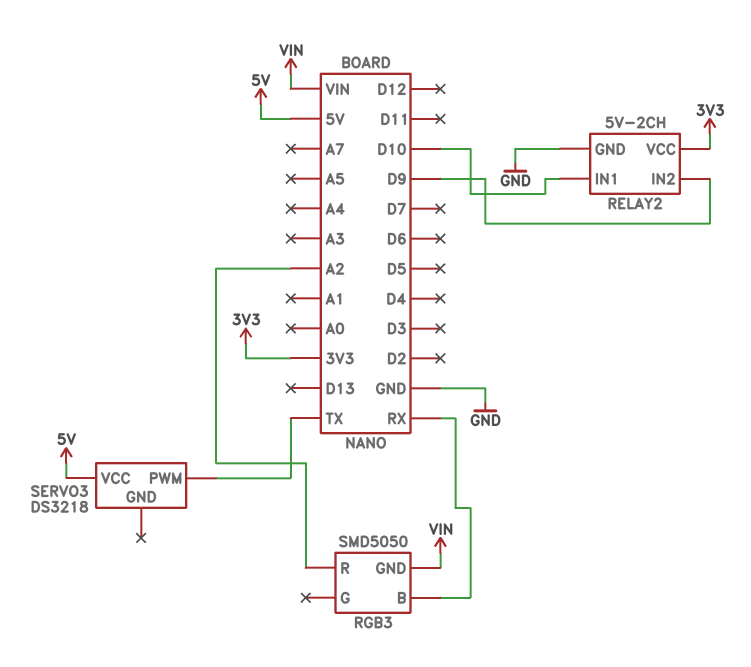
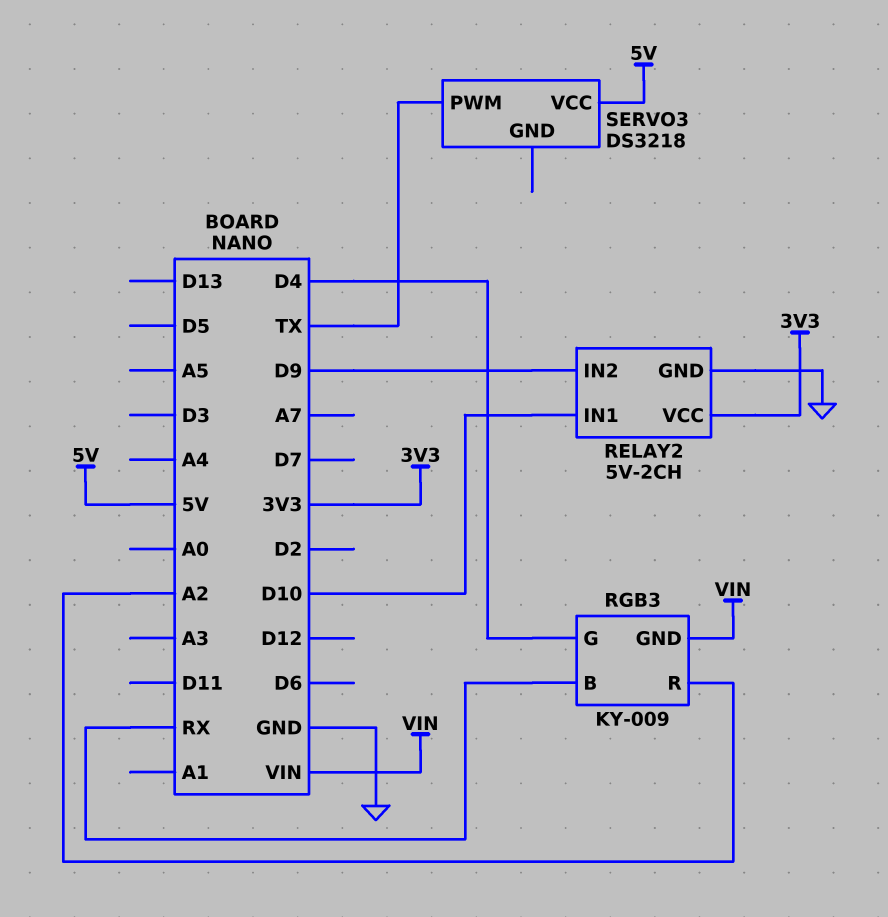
RGB3: SMD5050 -> KY-009
RGB3 pin G: none -> D4

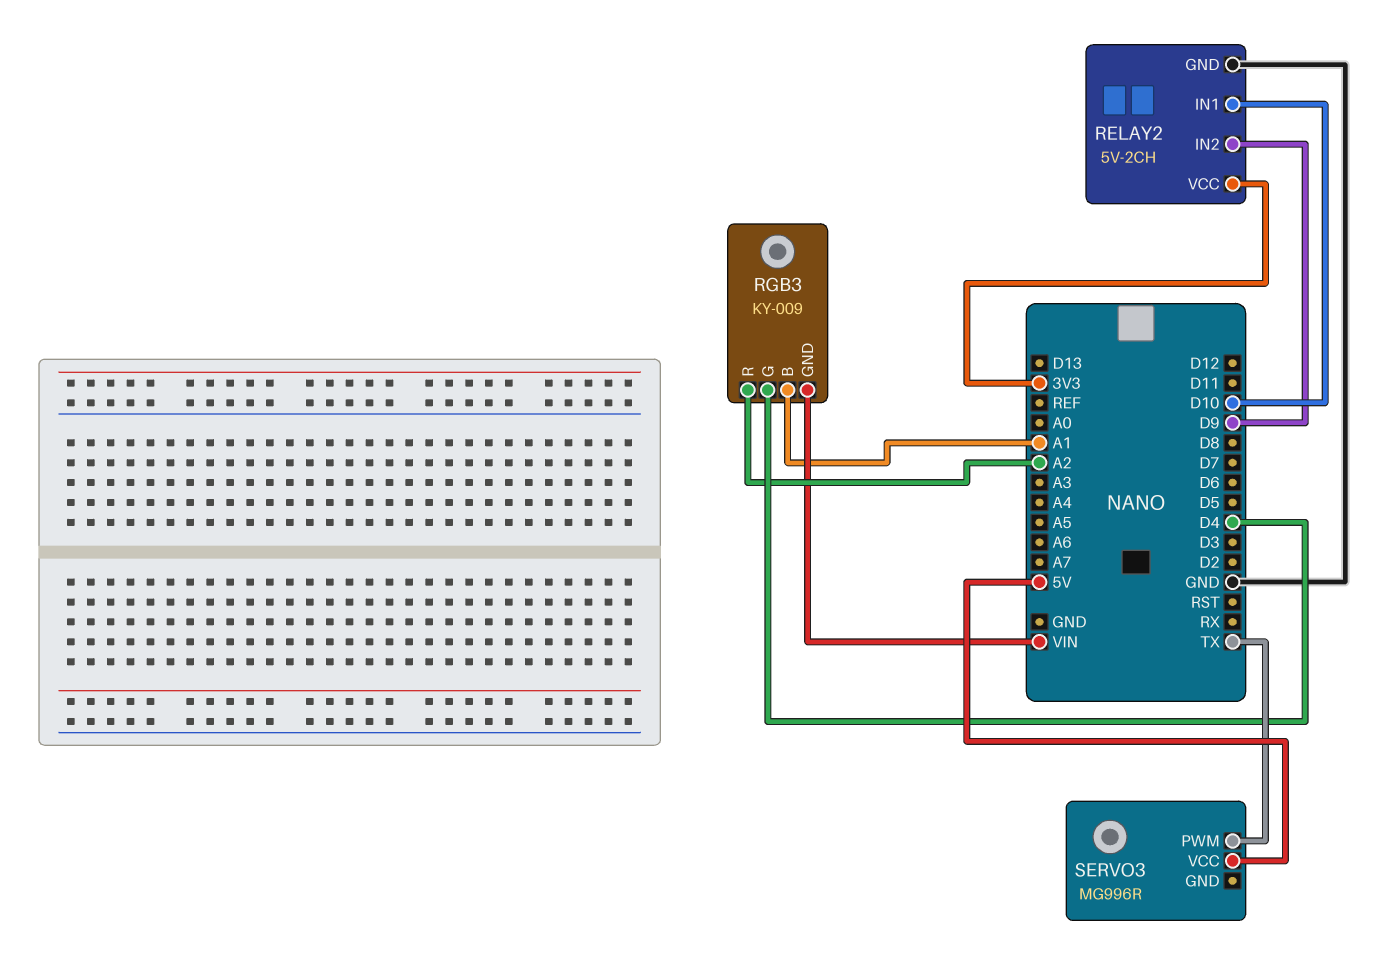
RGB3 pin B: RX -> A1
SERVO3: DS3218 -> MG996R

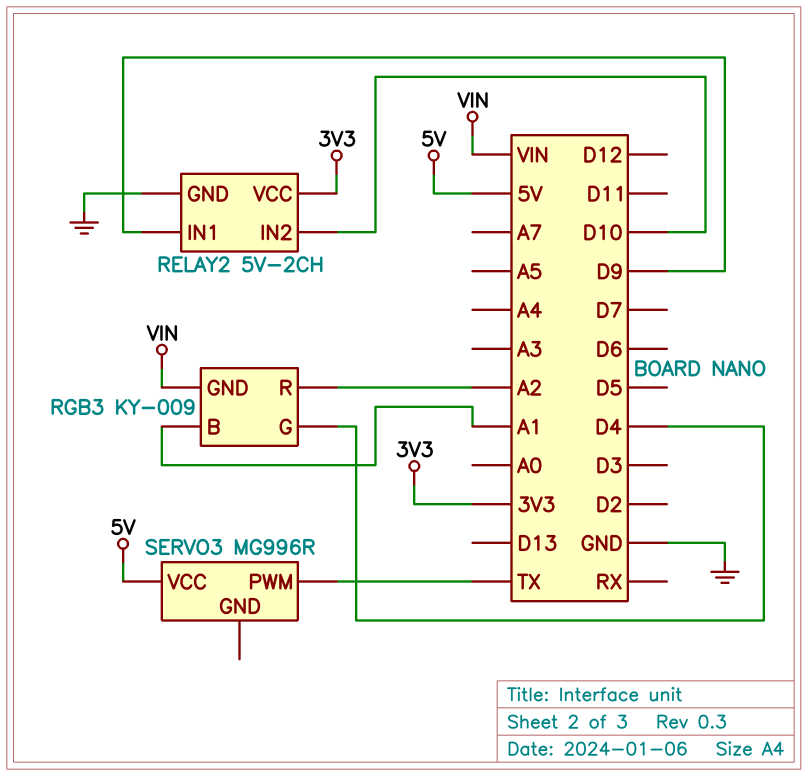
RELAY2 pin IN1: D10 -> D9
RELAY2 pin IN2: D9 -> D10

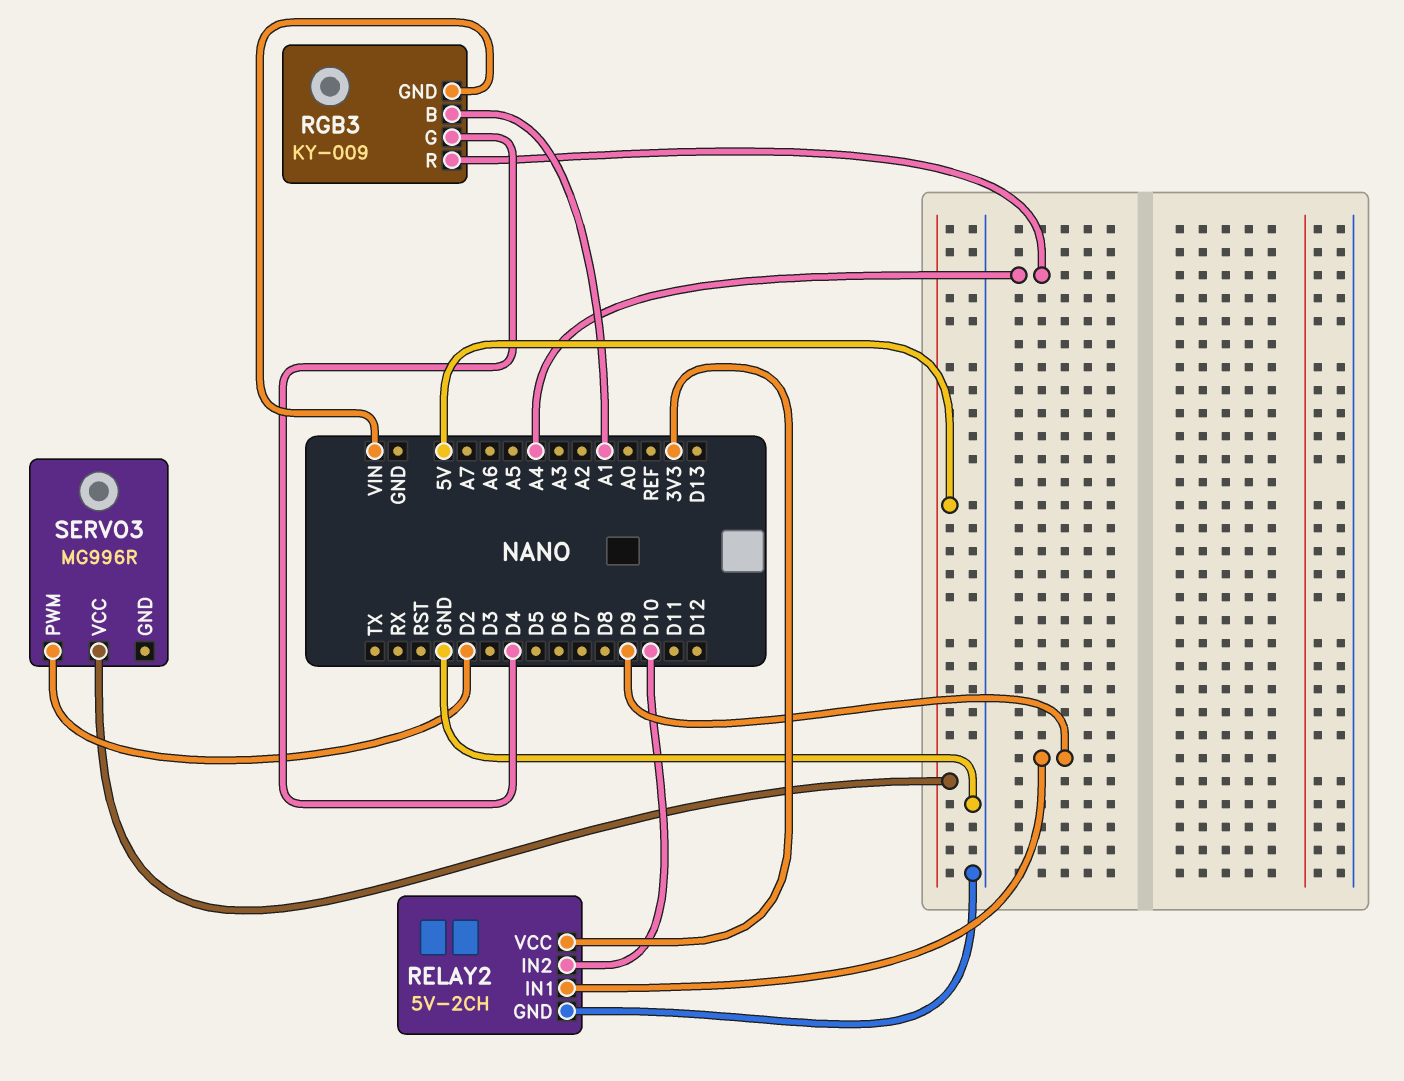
RGB3 pin R: A2 -> A4
SERVO3 pin PWM: TX -> D2

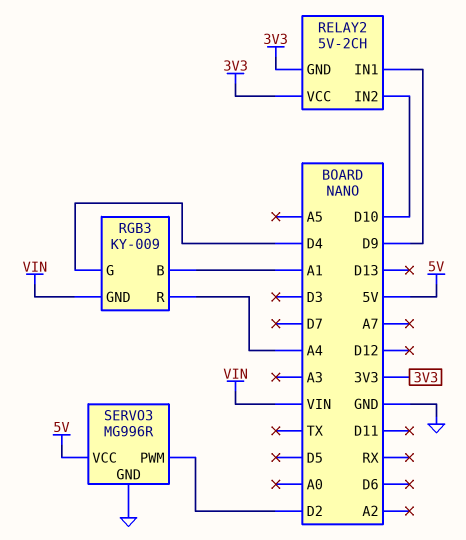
RELAY2 pin GND: GND -> 3V3
SERVO3 pin GND: none -> GND

